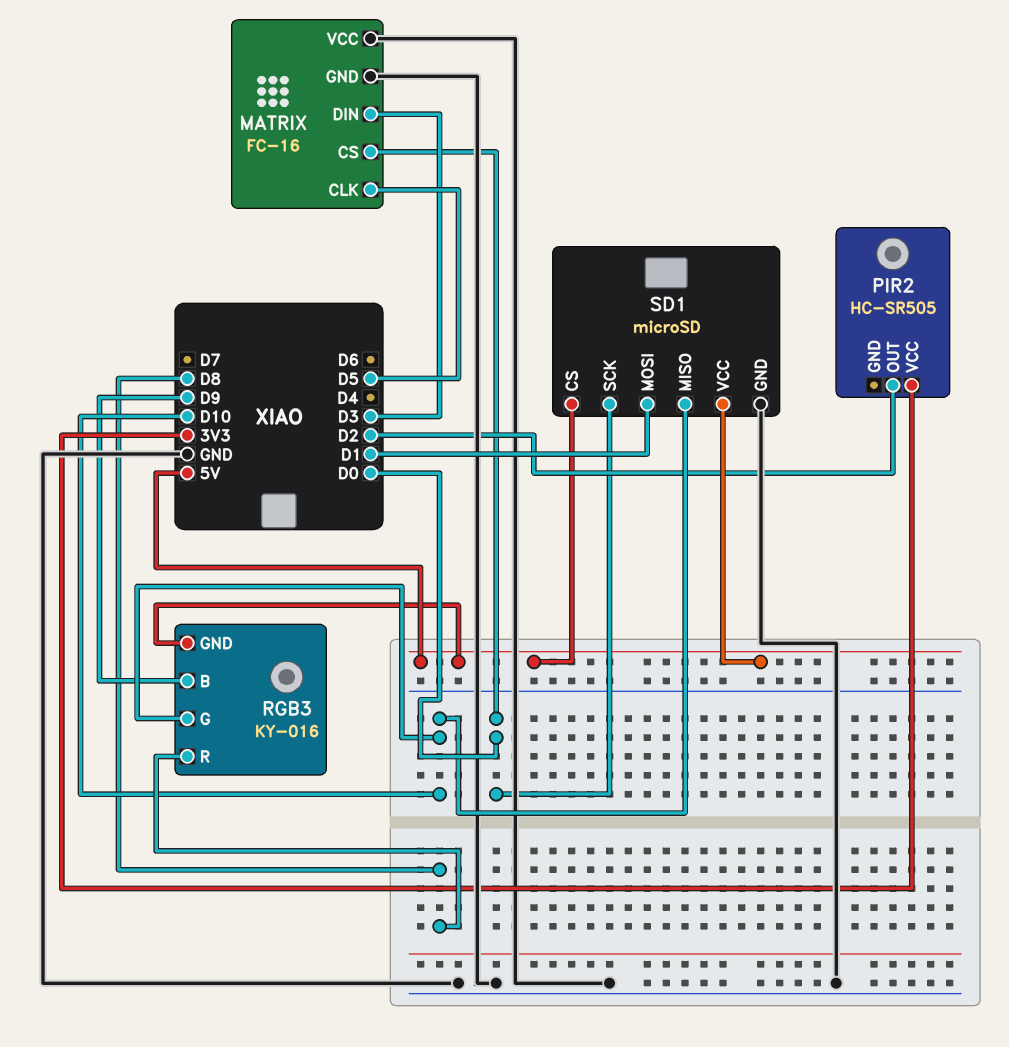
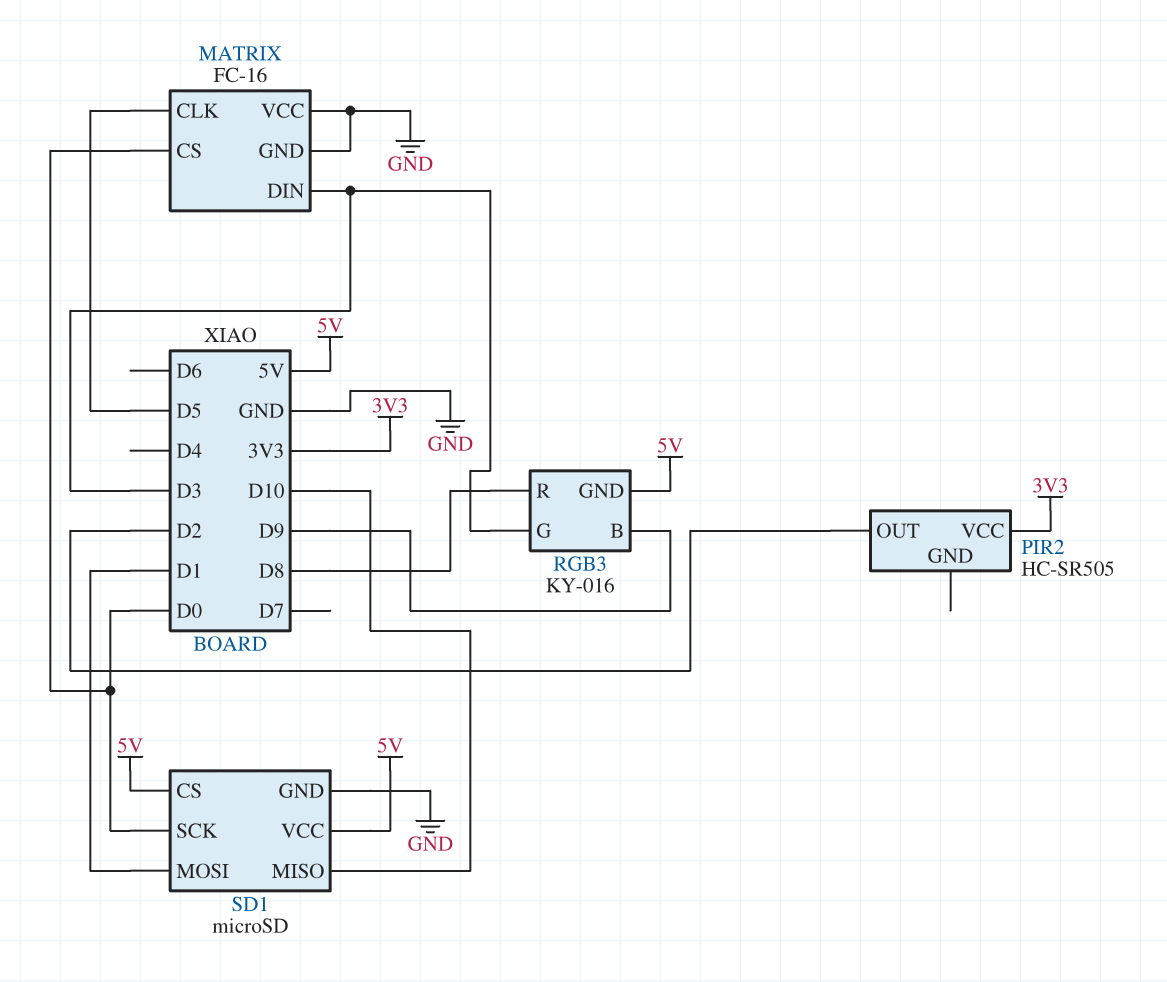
RGB3 pin G: D10 -> D3

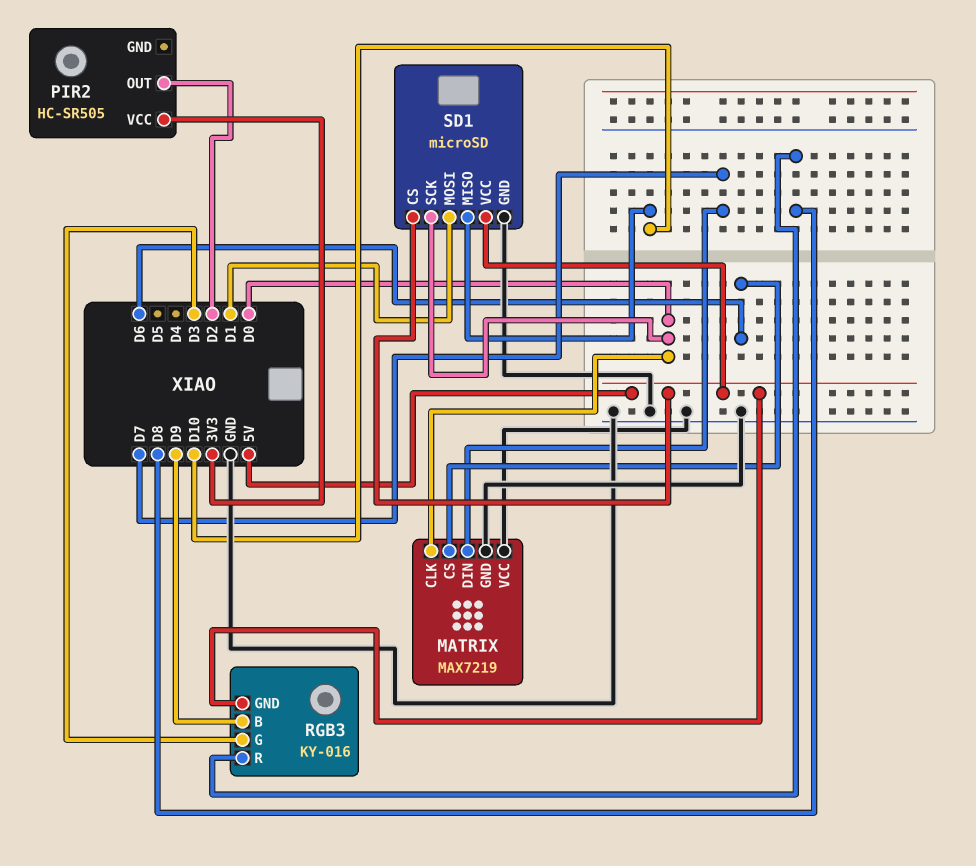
MATRIX: FC-16 -> MAX7219
MATRIX pin CLK: D5 -> D0
MATRIX pin CS: D0 -> D6
MATRIX pin DIN: D3 -> D7

